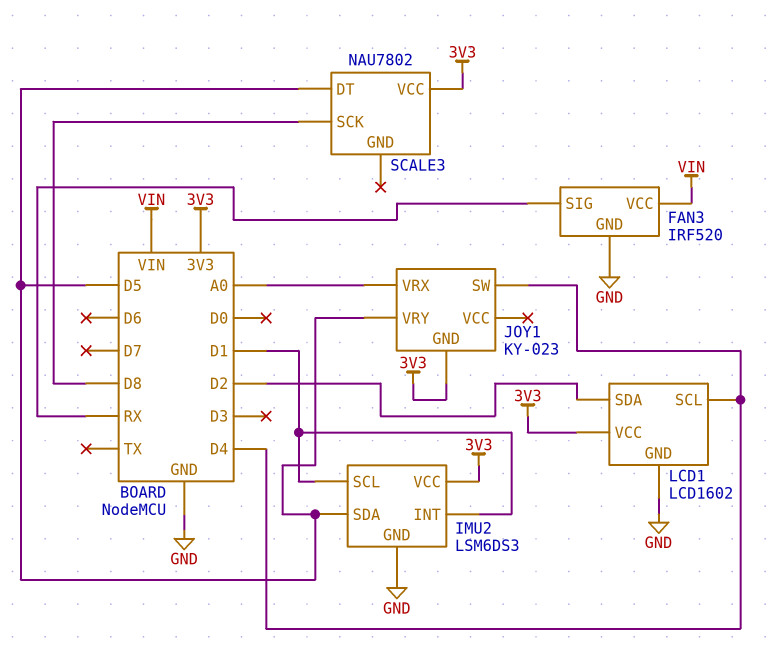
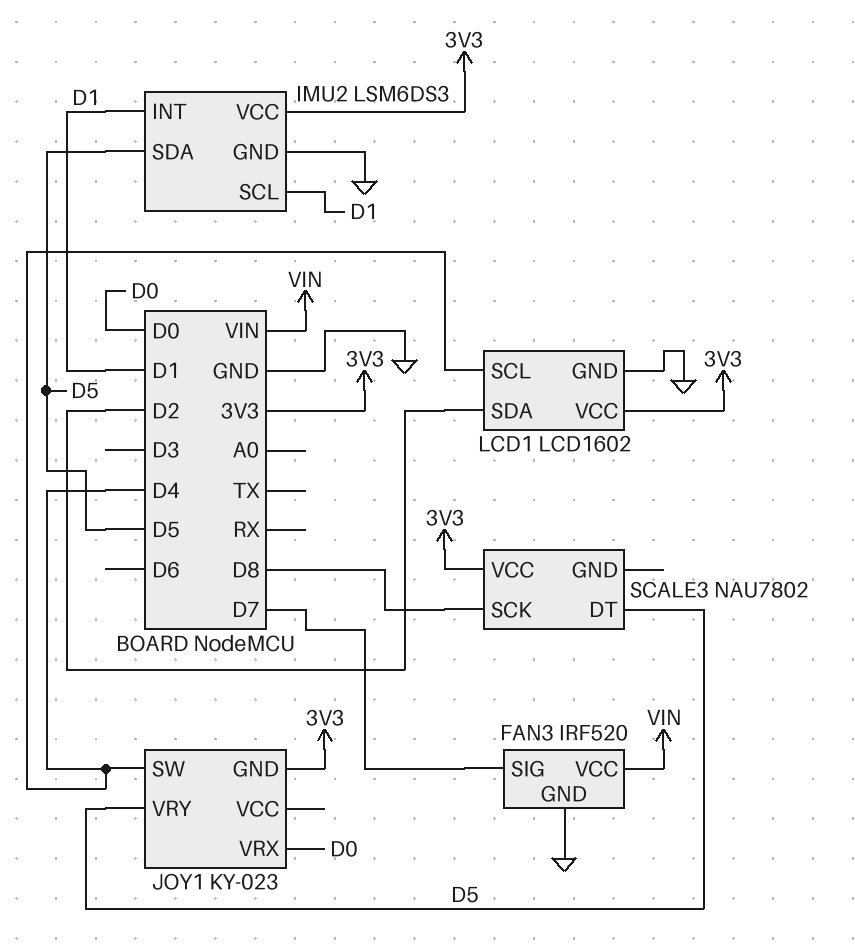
FAN3 pin SIG: RX -> D7
JOY1 pin VRX: A0 -> D0

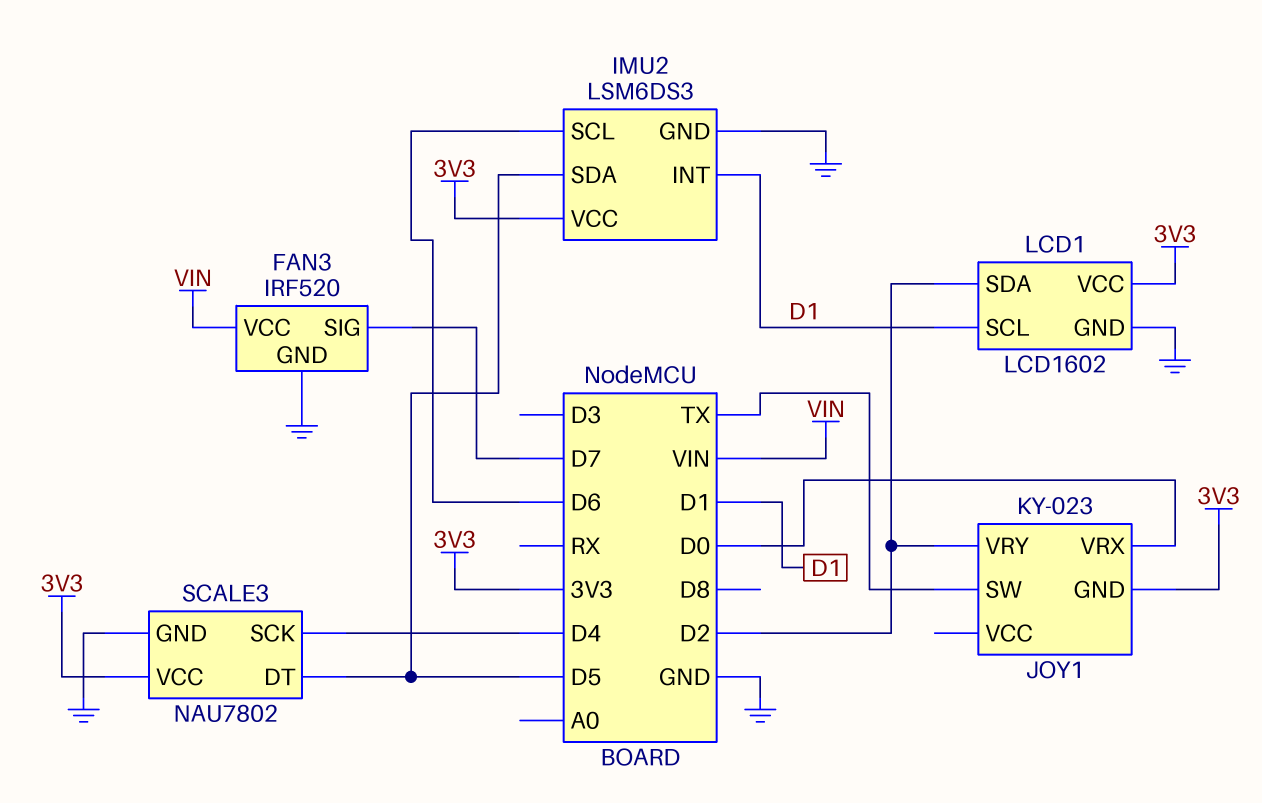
IMU2 pin SCL: D1 -> D6
JOY1 pin SW: D4 -> TX
JOY1 pin VRY: D5 -> D2
LCD1 pin SCL: D4 -> D1
SCALE3 pin GND: none -> GND
SCALE3 pin SCK: D8 -> D4

